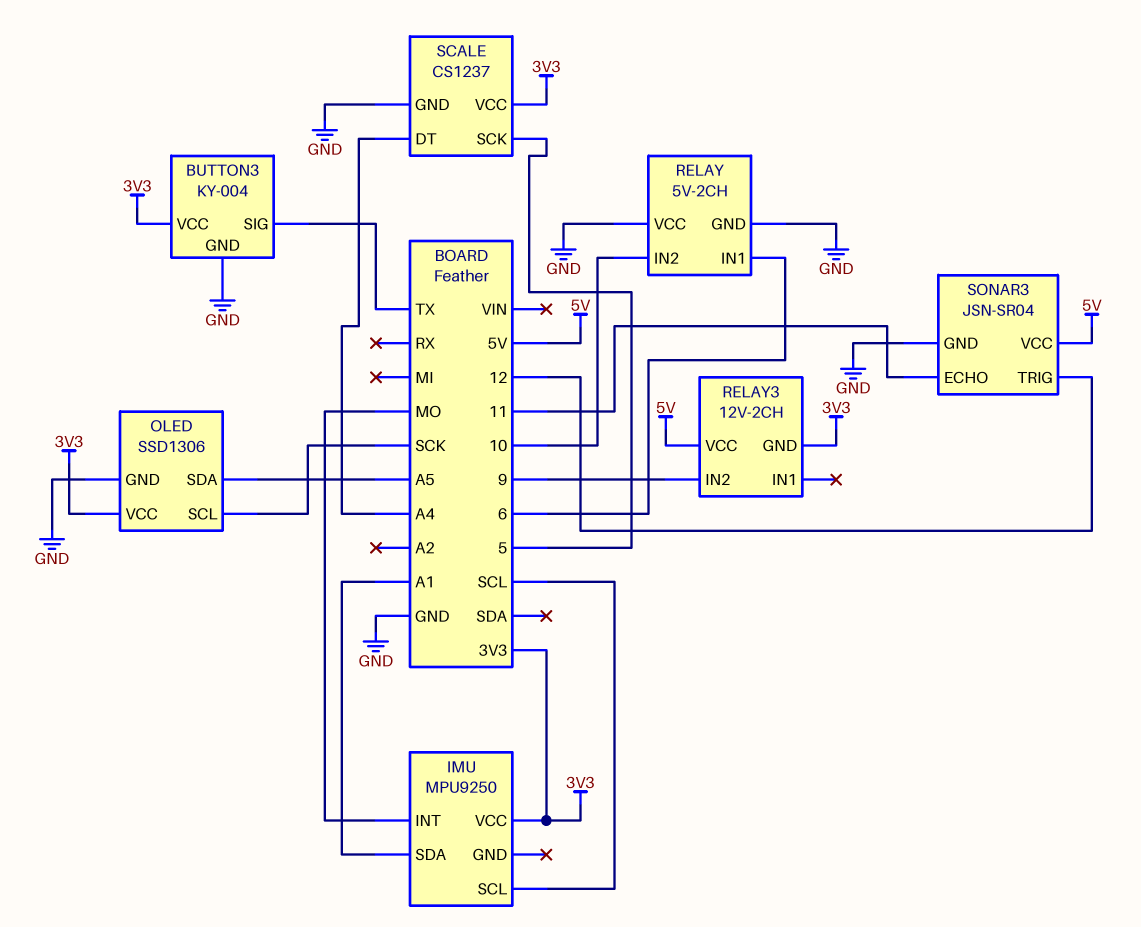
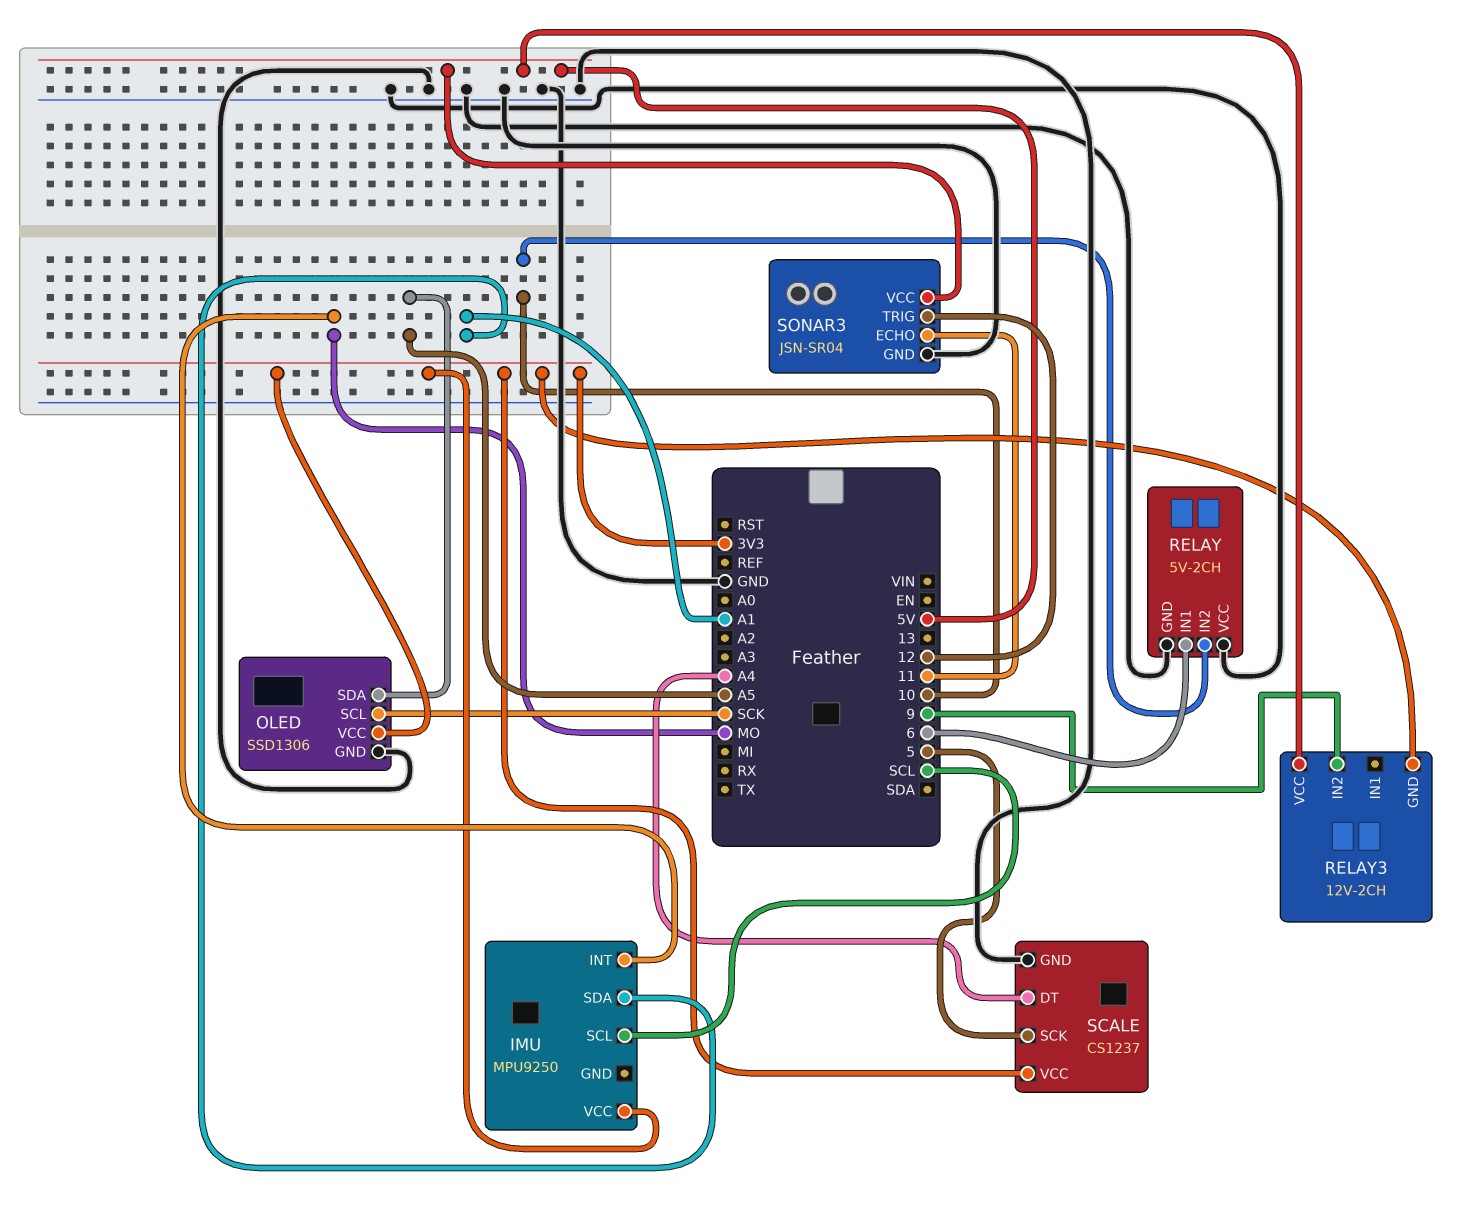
BUTTON3: KY-004 -> none
BUTTON3 pin GND: GND -> none
BUTTON3 pin SIG: TX -> none
BUTTON3 pin VCC: 3V3 -> none

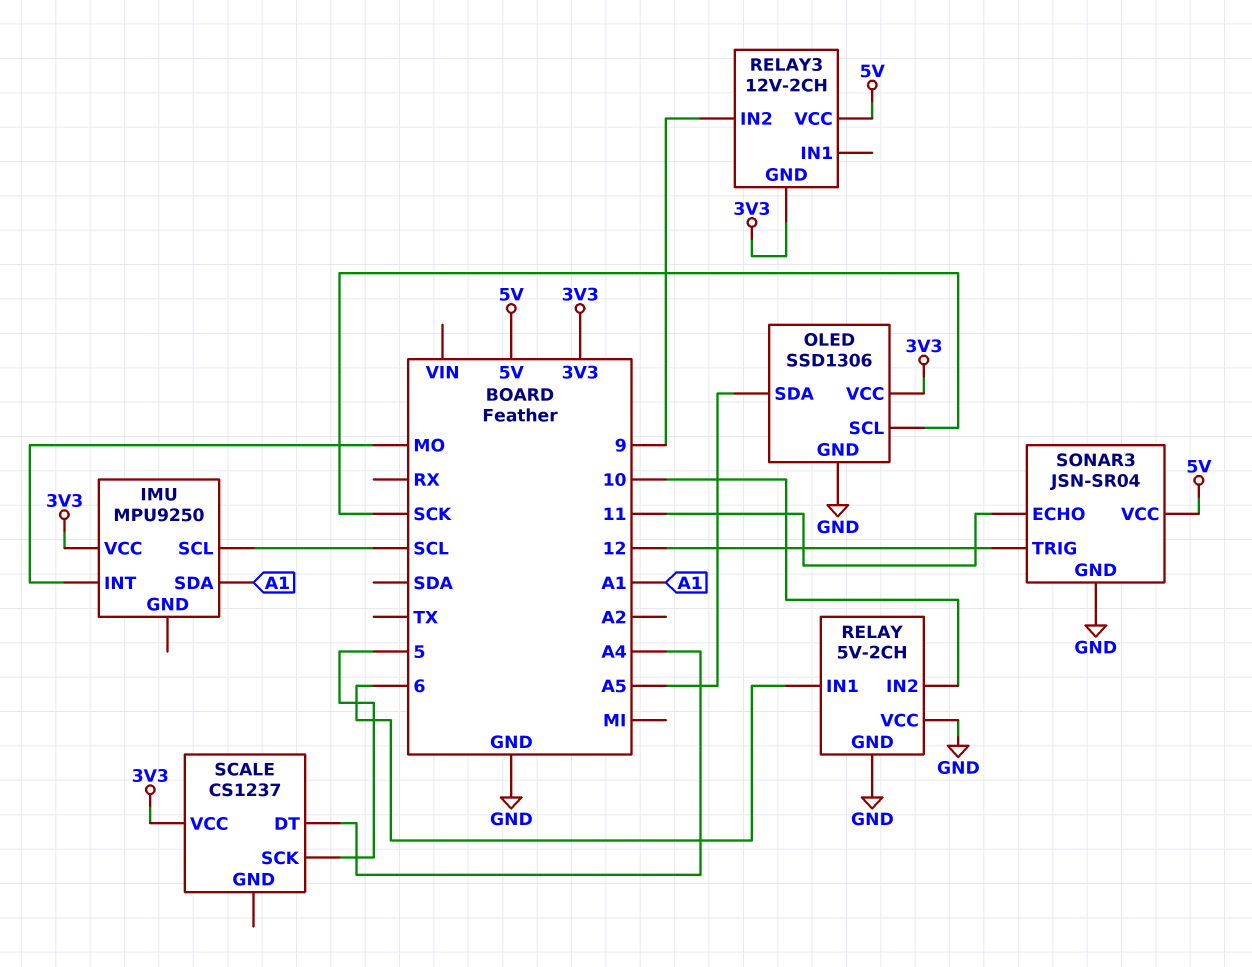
SCALE pin GND: GND -> none

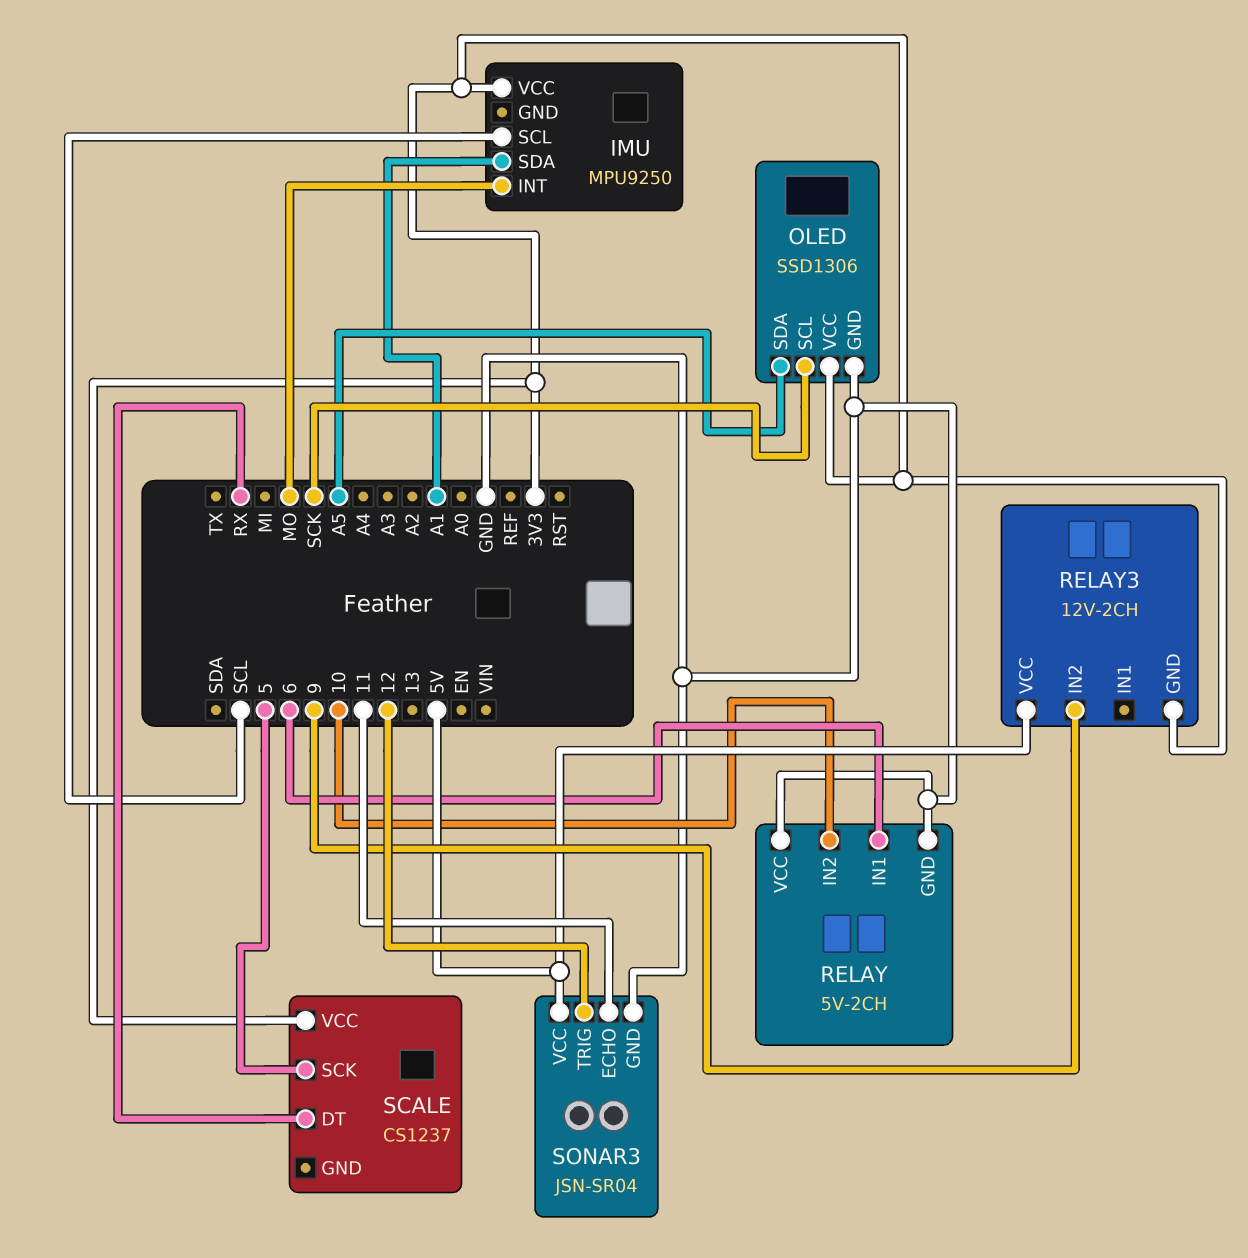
SCALE pin DT: A4 -> RX

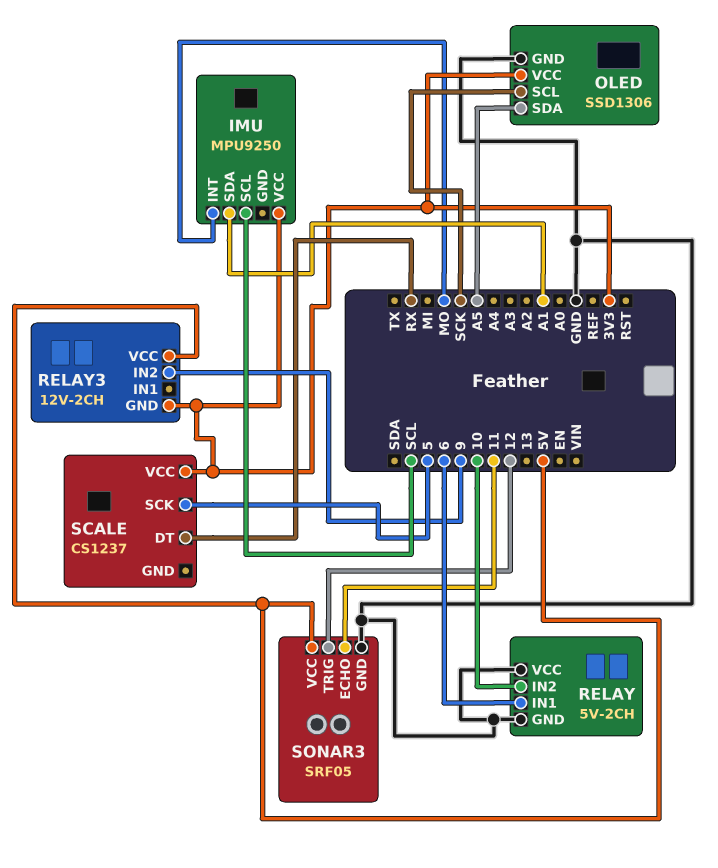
SONAR3: JSN-SR04 -> SRF05

